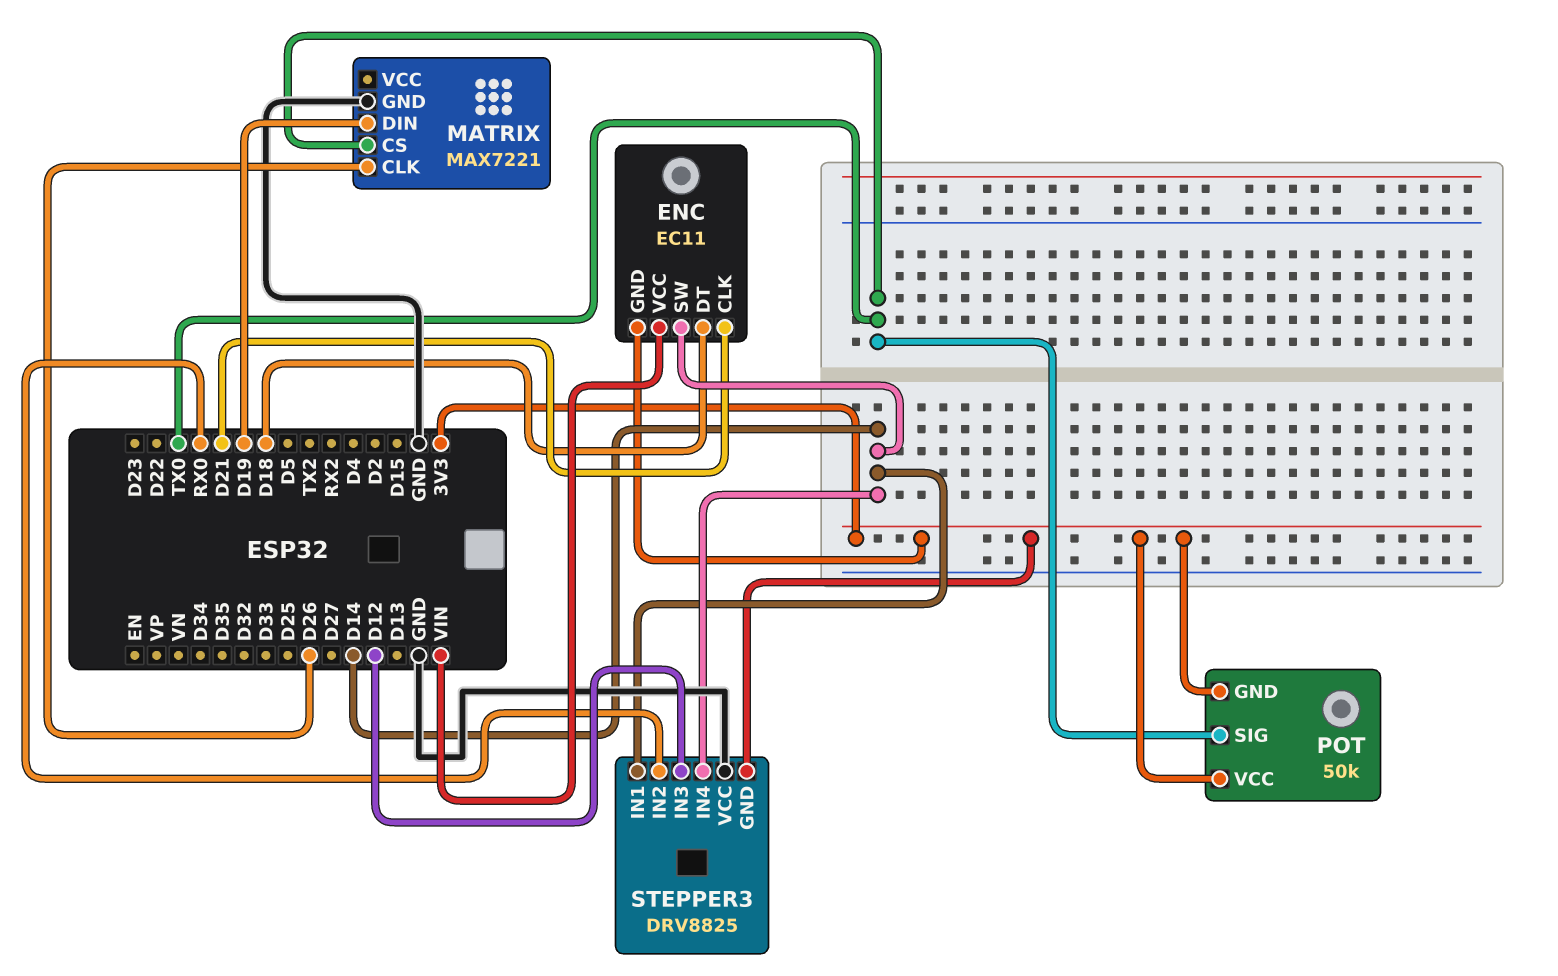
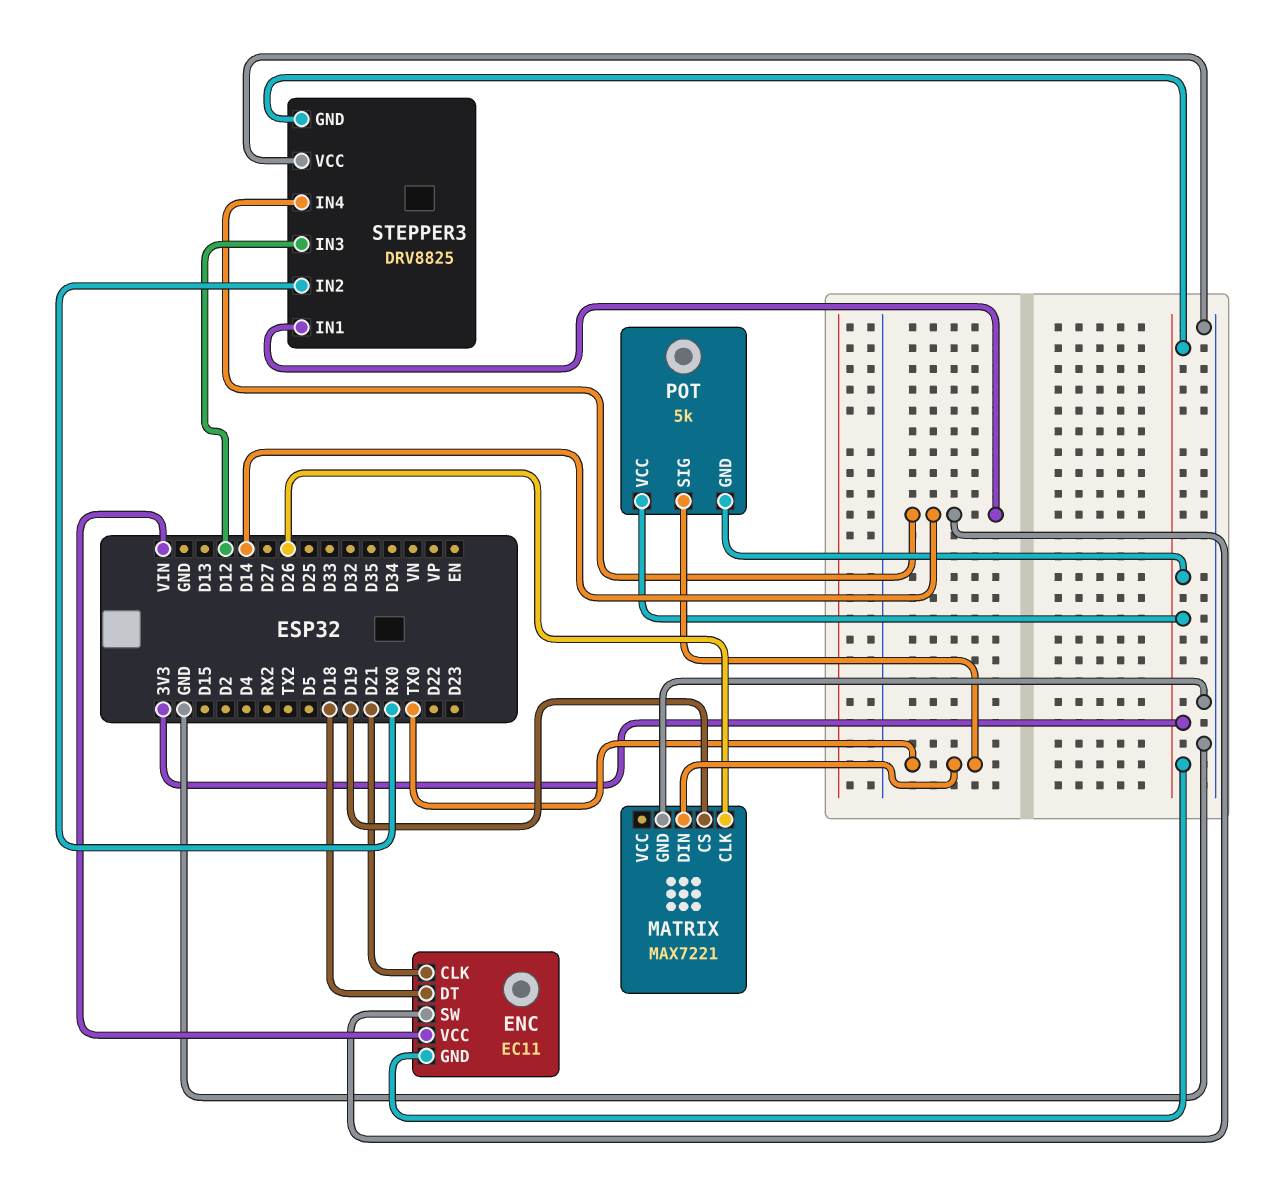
MATRIX pin CS: TX0 -> D19
MATRIX pin DIN: D19 -> TX0
POT: 50k -> 5k

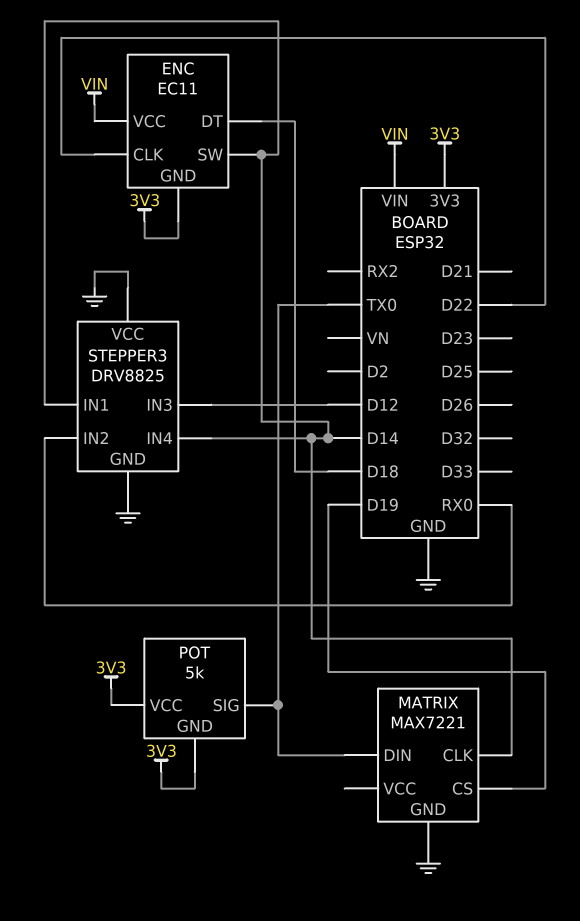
ENC pin CLK: D21 -> D22
MATRIX pin CLK: D26 -> D14
STEPPER3 pin GND: 3V3 -> GND

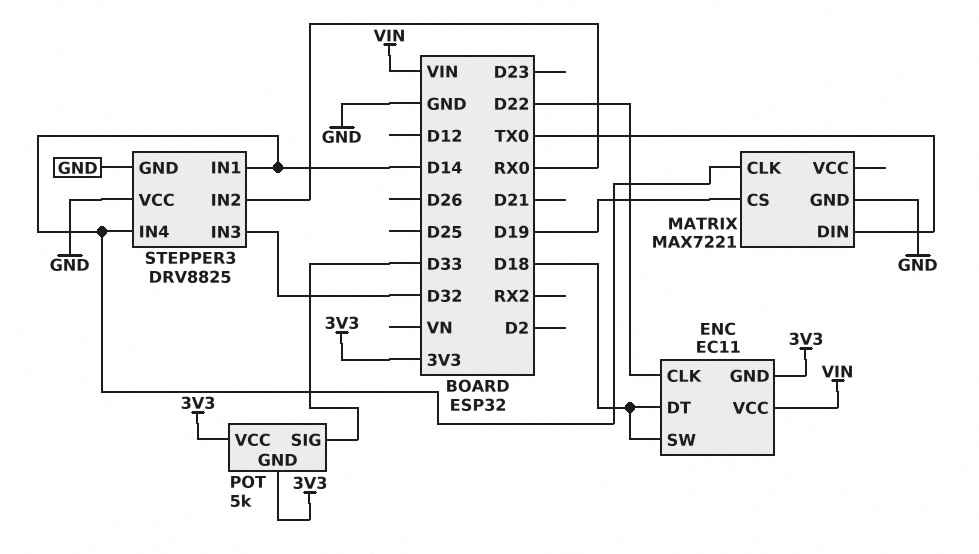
ENC pin SW: D14 -> D18
POT pin SIG: TX0 -> D33
STEPPER3 pin IN3: D12 -> D32

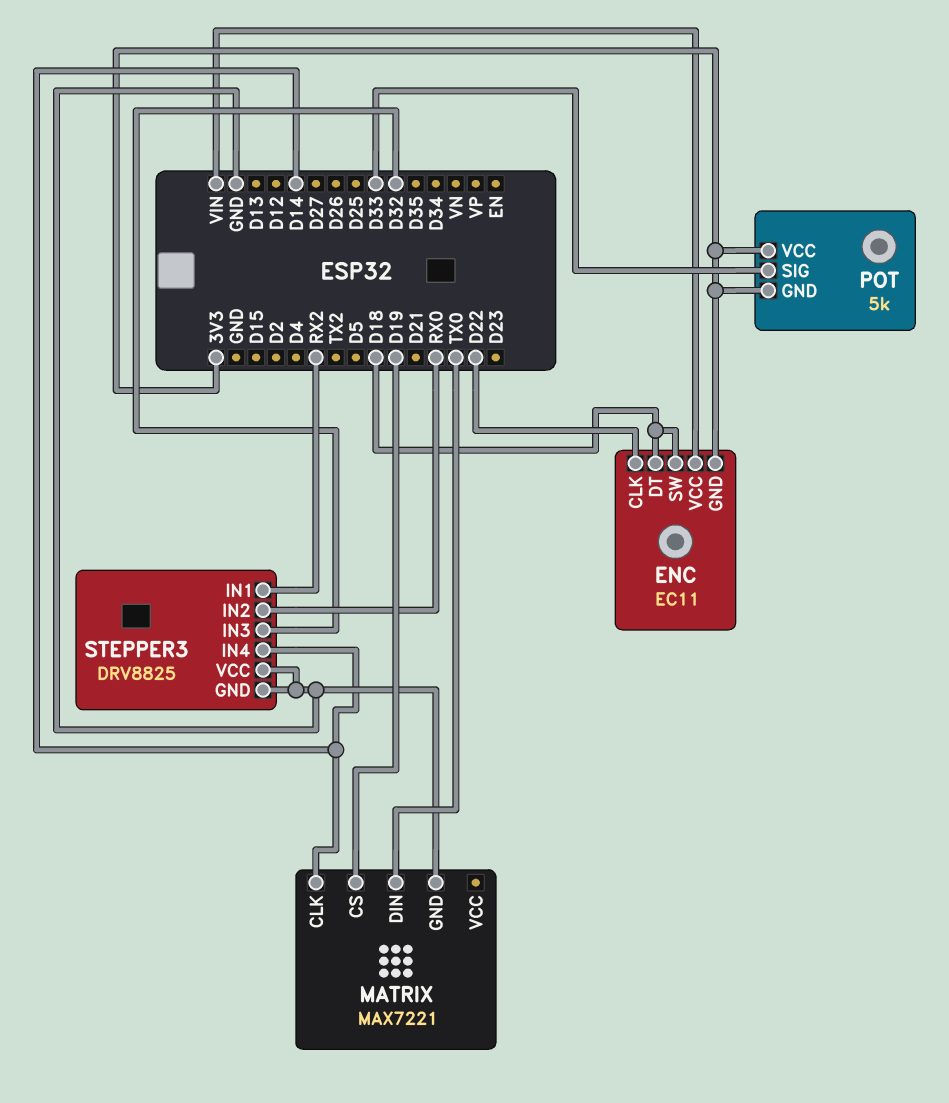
STEPPER3 pin IN1: D14 -> RX2

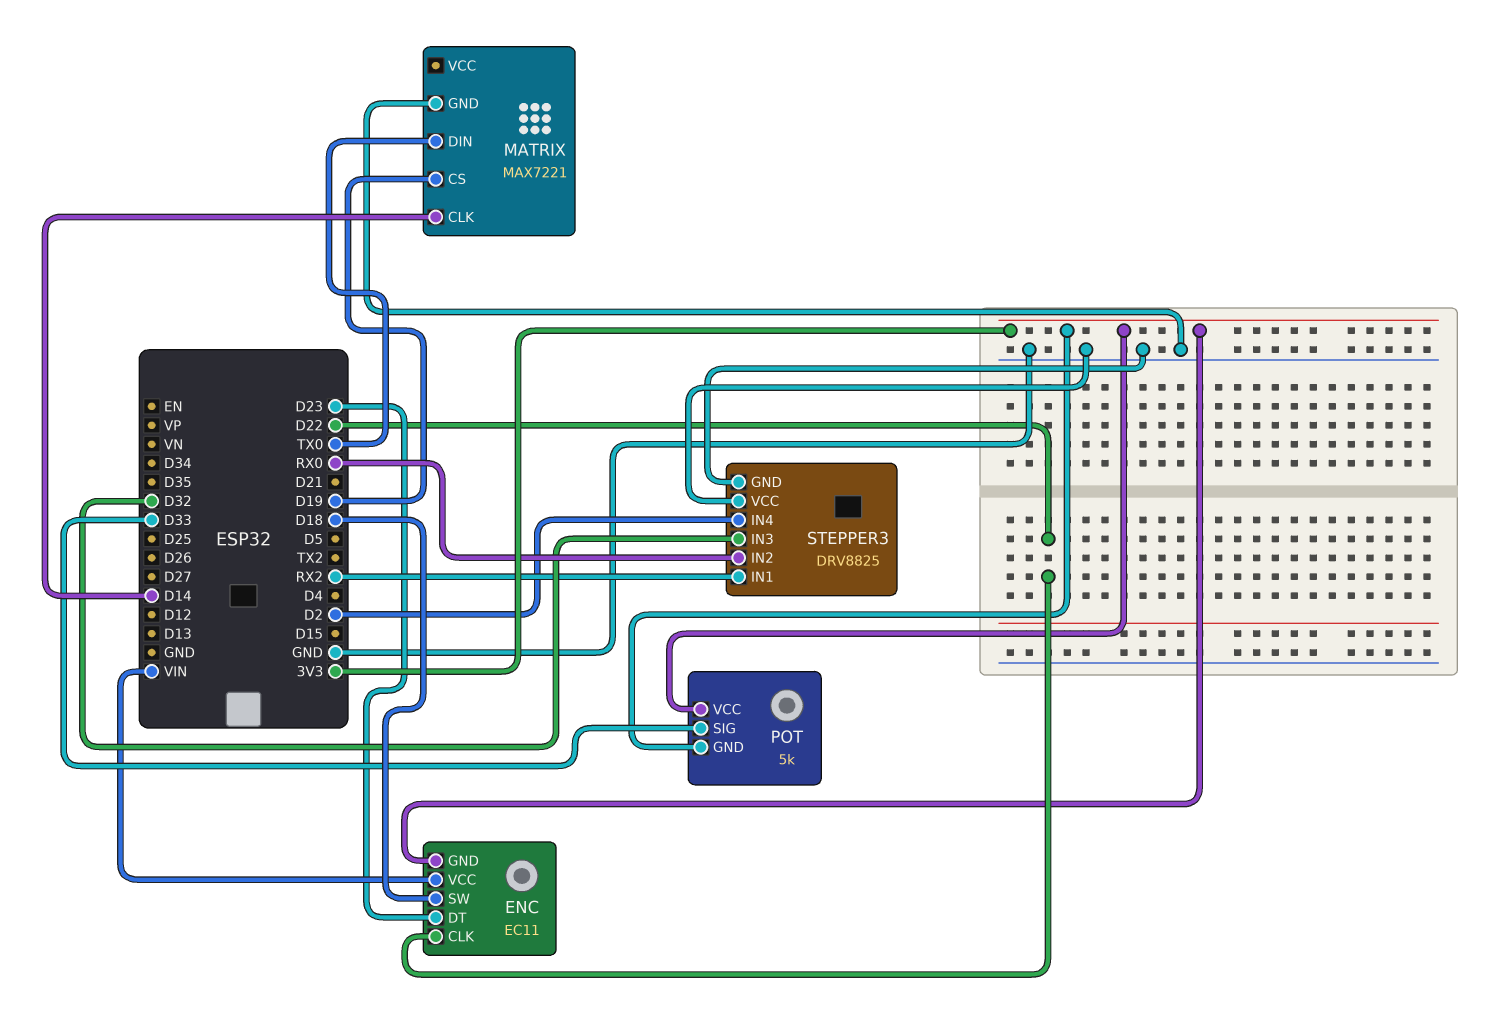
ENC pin DT: D18 -> D23
STEPPER3 pin IN4: D14 -> D2

